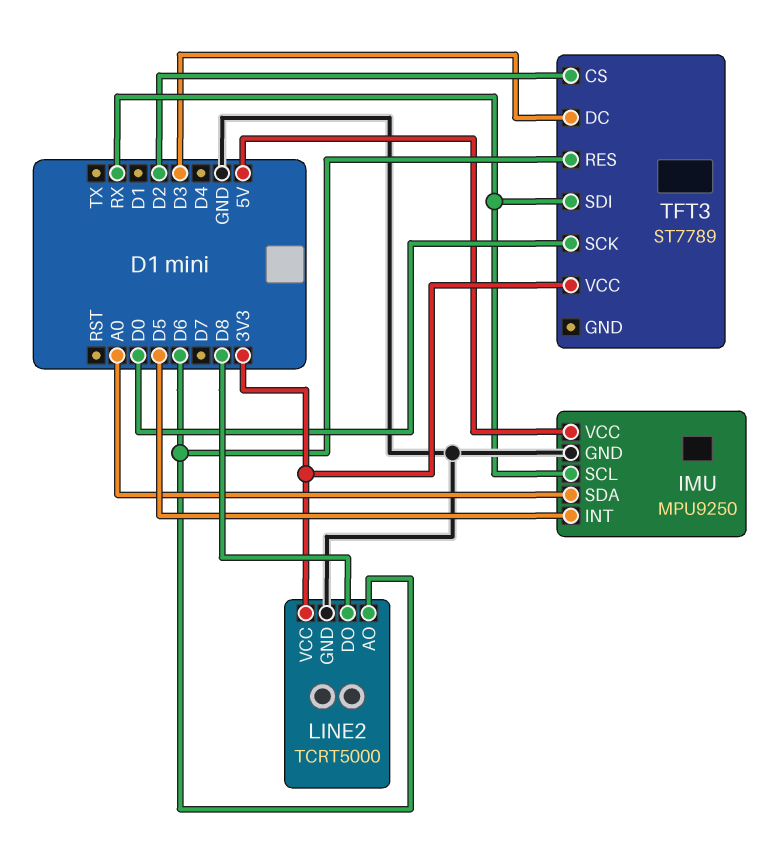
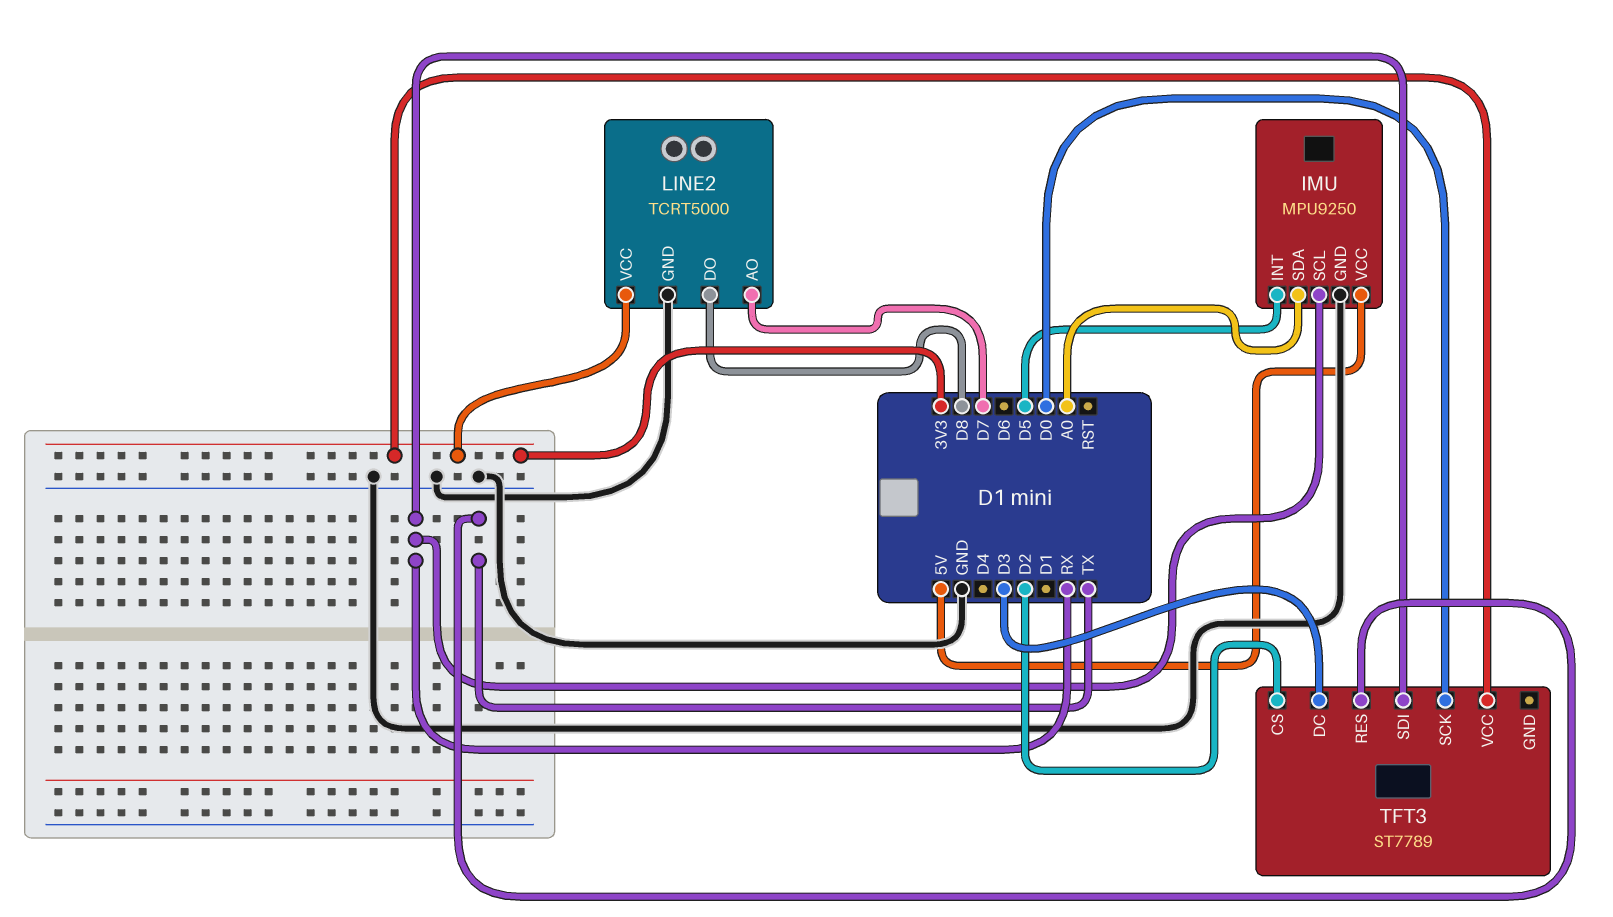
LINE2 pin AO: D6 -> D7
TFT3 pin RES: D6 -> TX

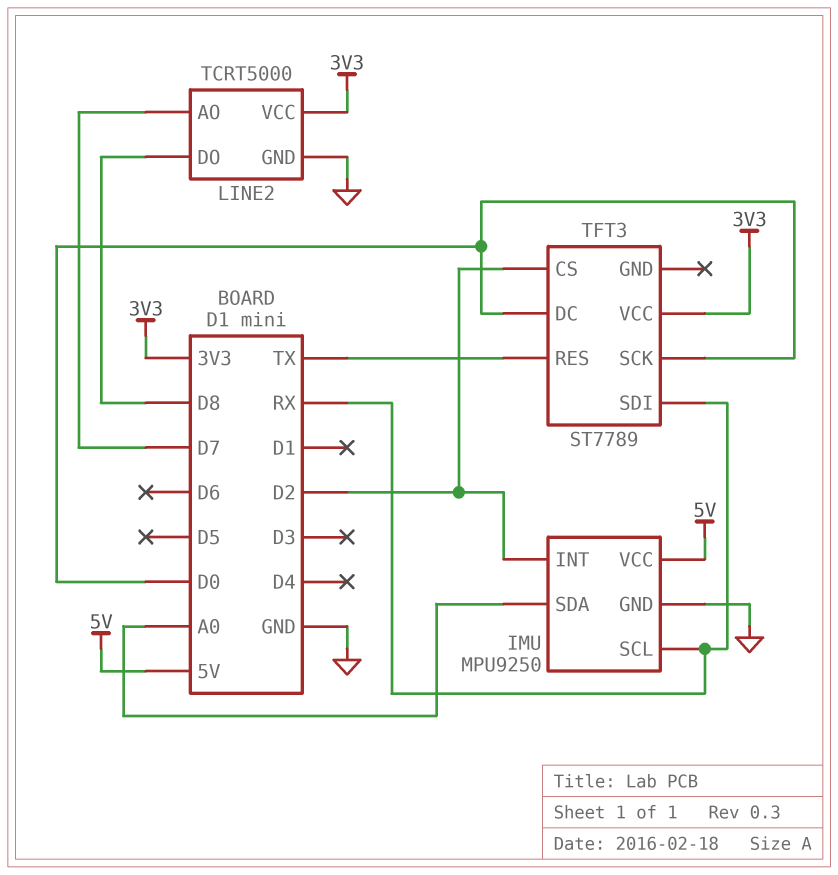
IMU pin INT: D5 -> D2
TFT3 pin DC: D3 -> D0

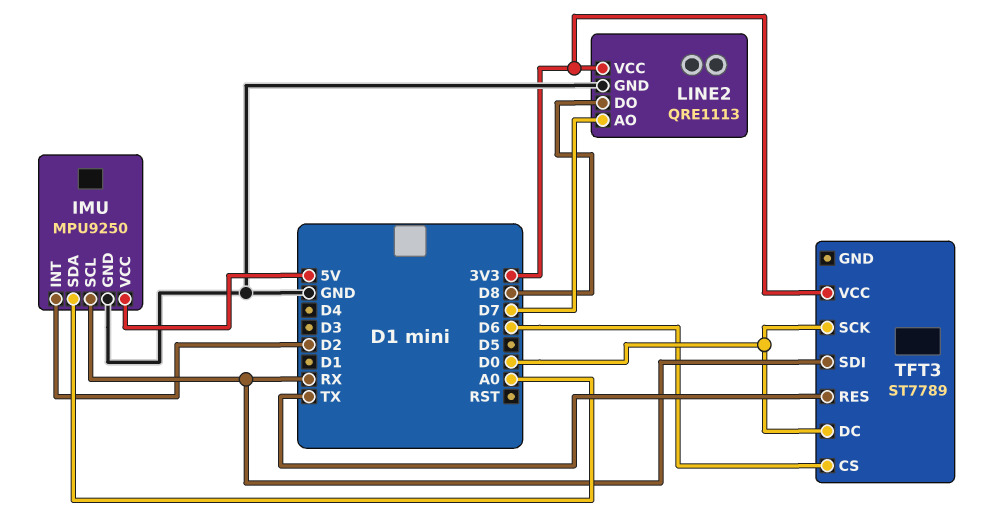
LINE2: TCRT5000 -> QRE1113
TFT3 pin CS: D2 -> D6

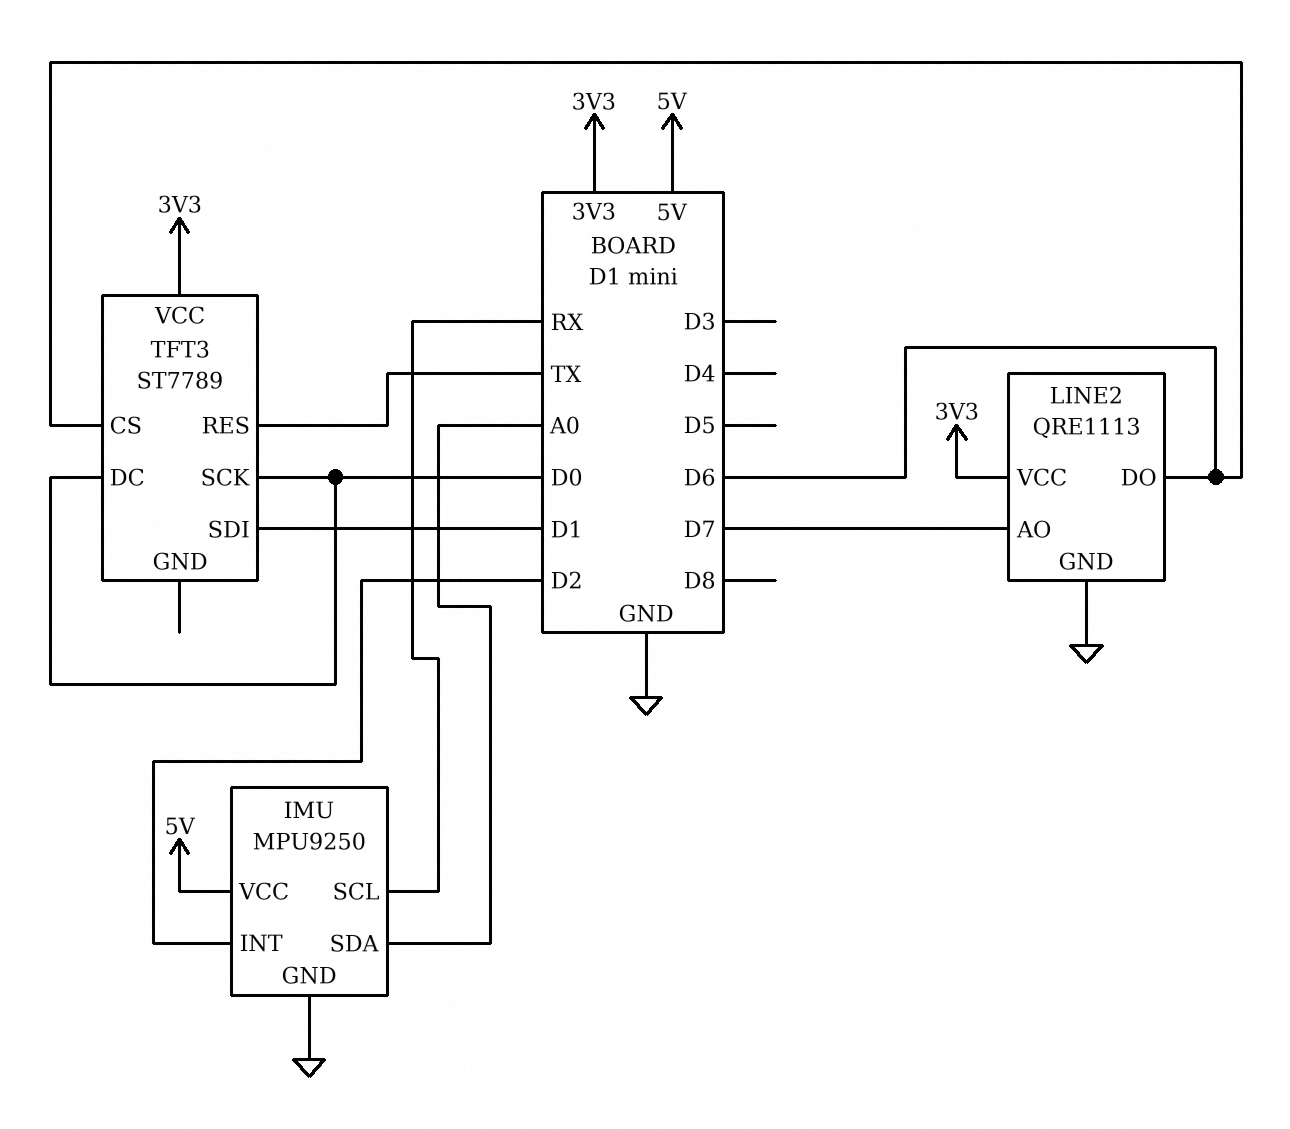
LINE2 pin DO: D8 -> D6
TFT3 pin SDI: RX -> D1

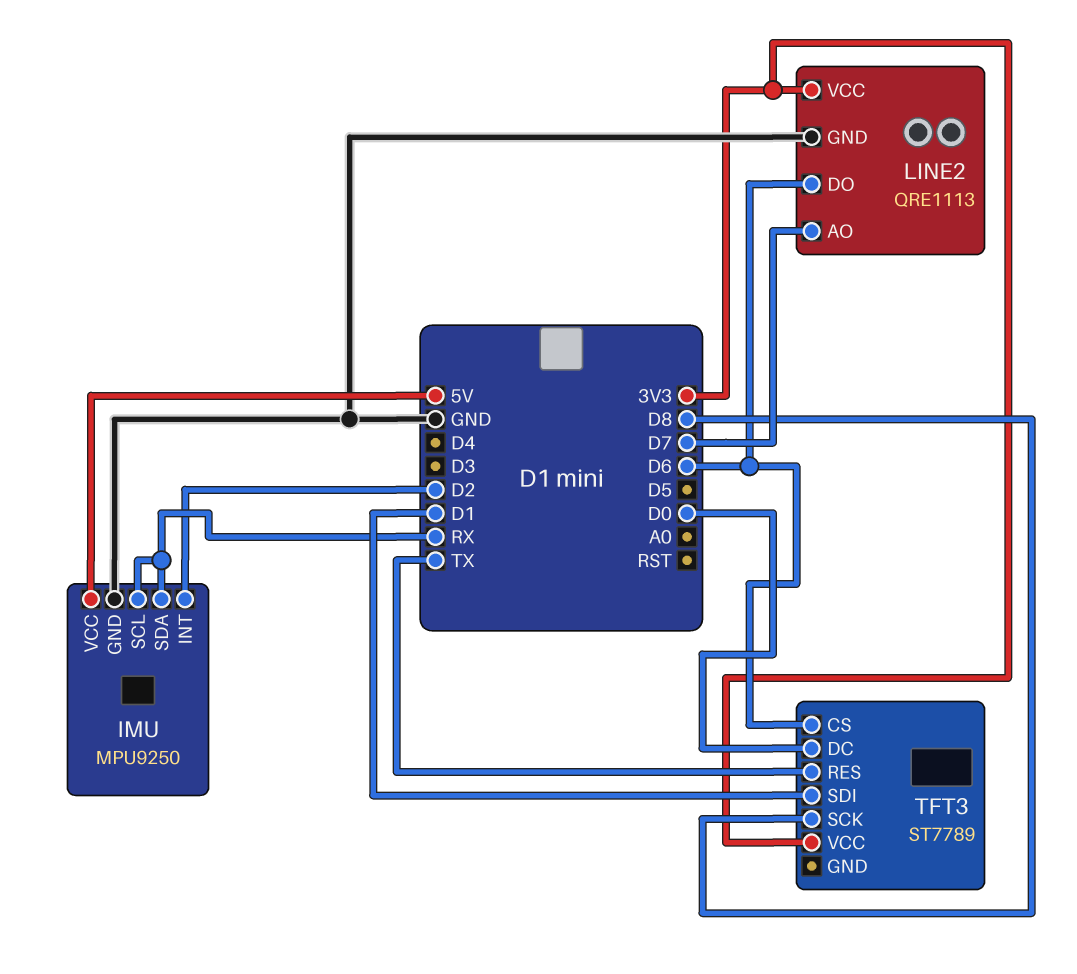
IMU pin SDA: A0 -> RX
TFT3 pin SCK: D0 -> D8

